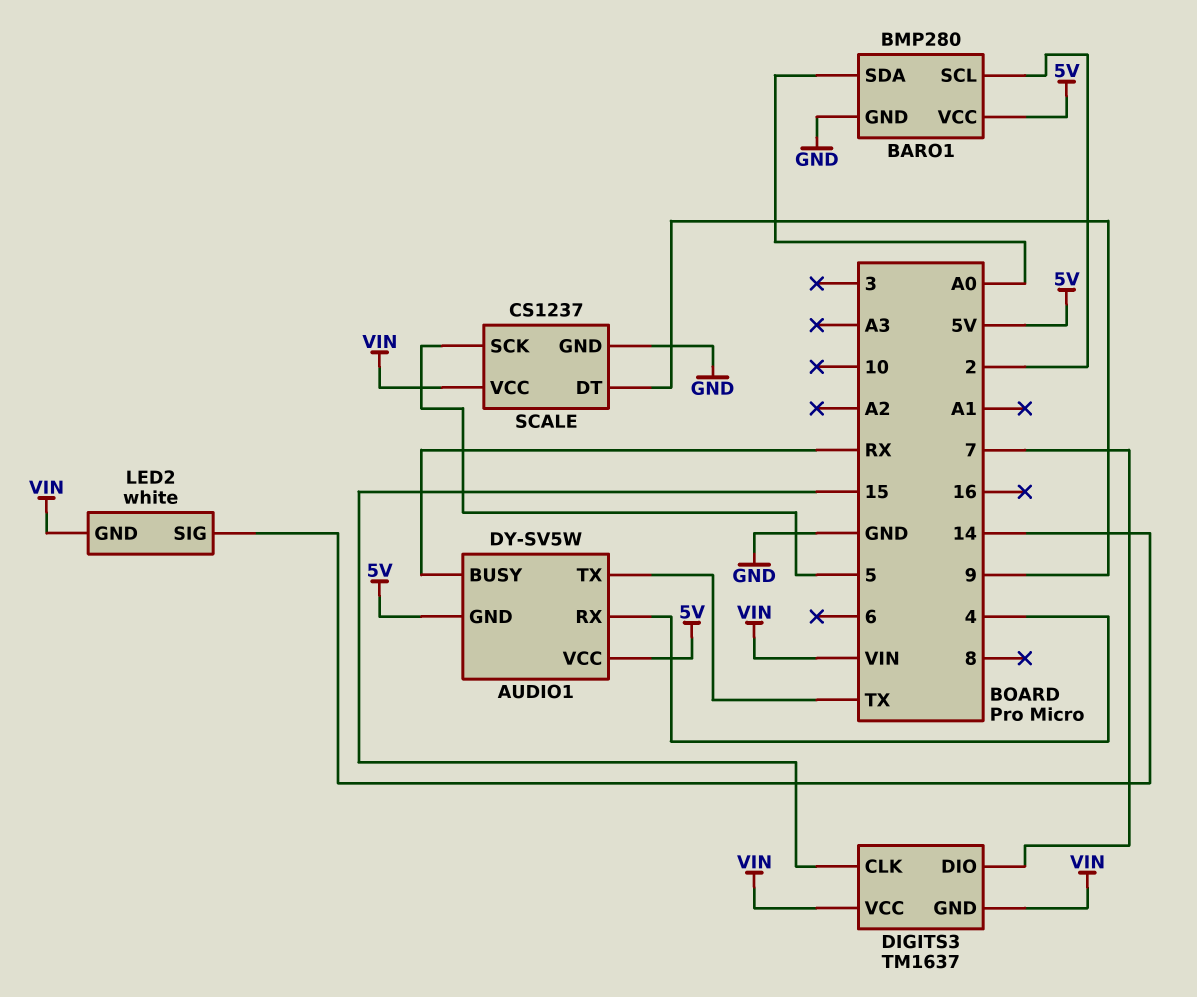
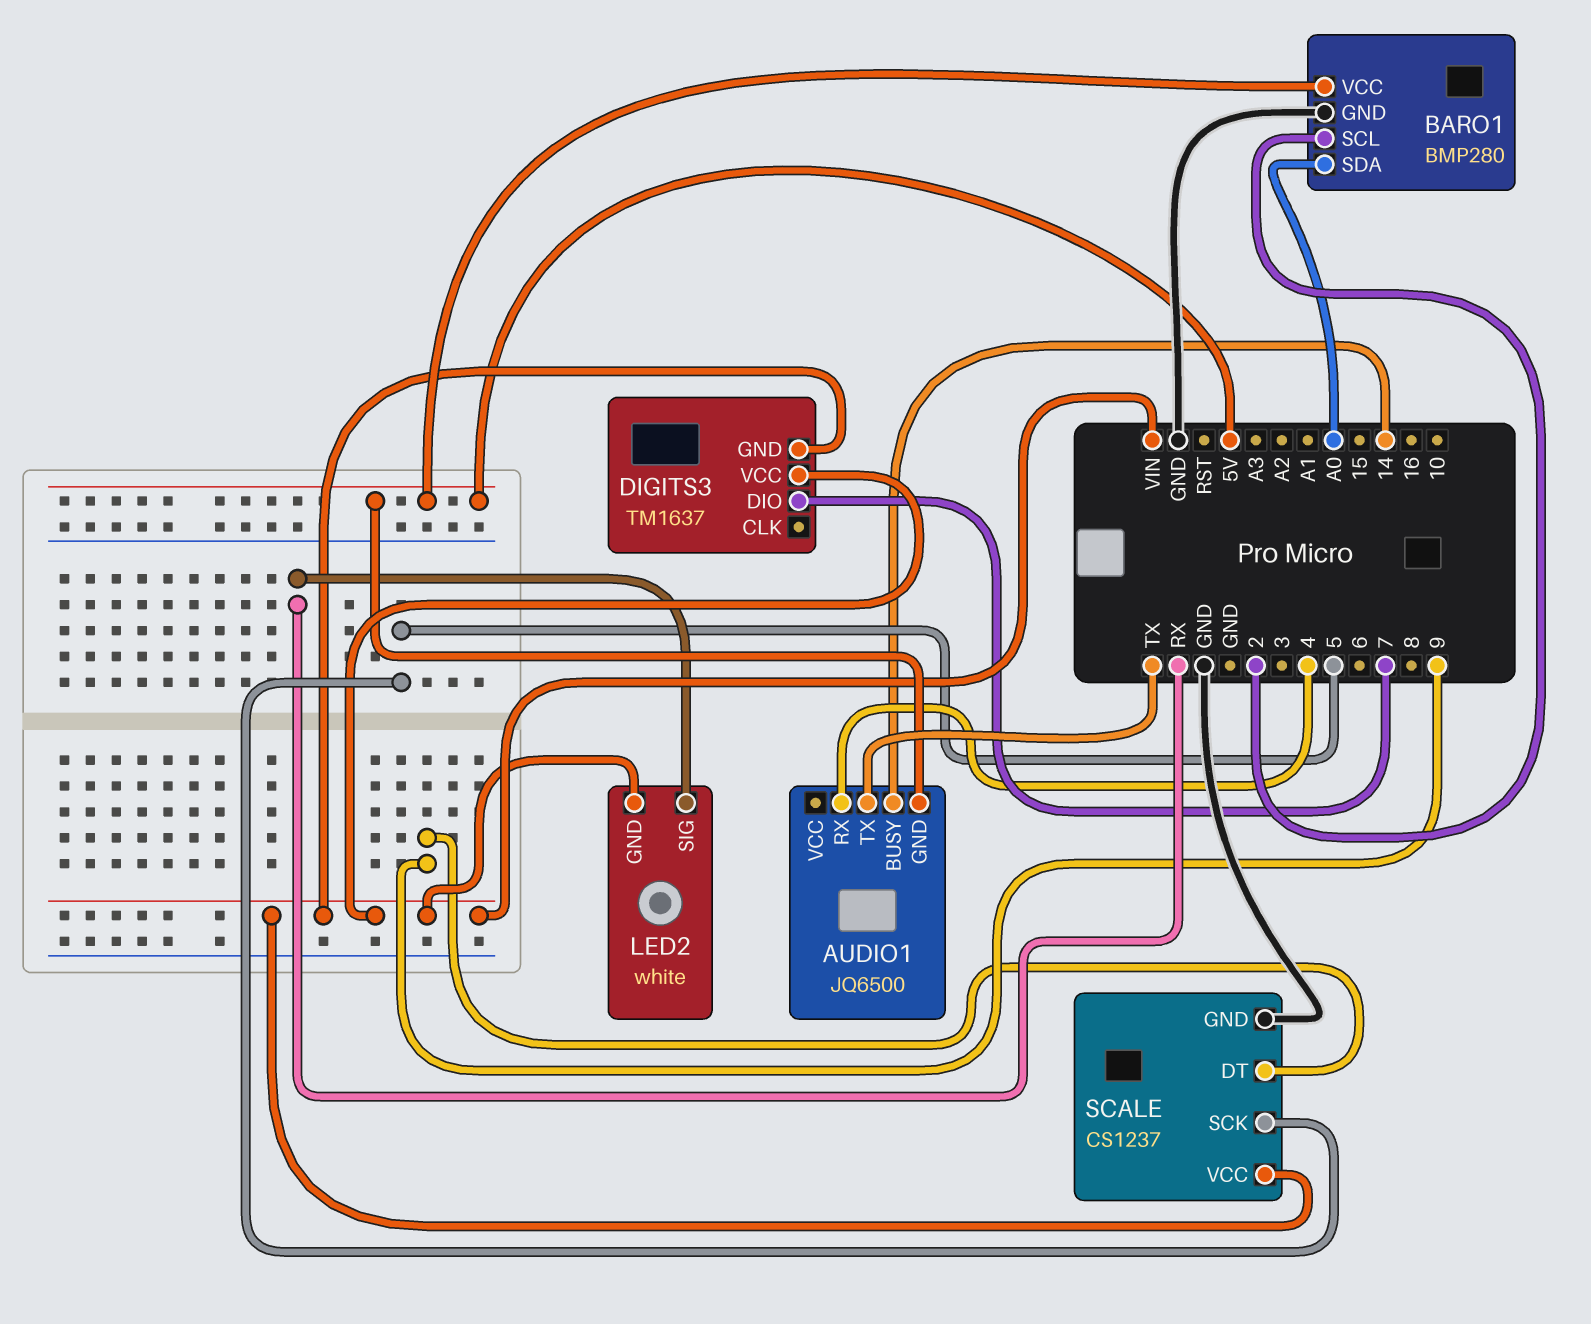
AUDIO1: DY-SV5W -> JQ6500
AUDIO1 pin BUSY: RX -> 14
AUDIO1 pin VCC: 5V -> none
DIGITS3 pin CLK: 15 -> none
LED2 pin SIG: 14 -> RX

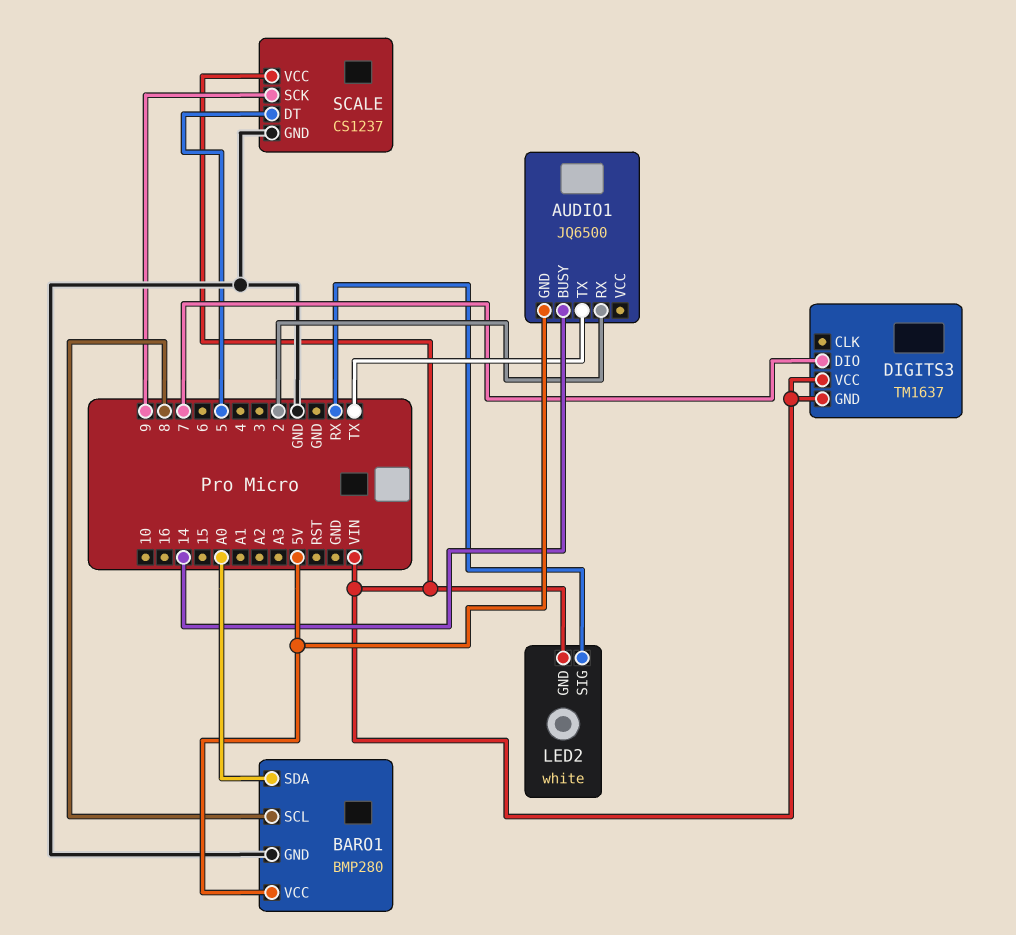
AUDIO1 pin RX: 4 -> 2
BARO1 pin SCL: 2 -> 8
SCALE pin DT: 9 -> 5
SCALE pin SCK: 5 -> 9

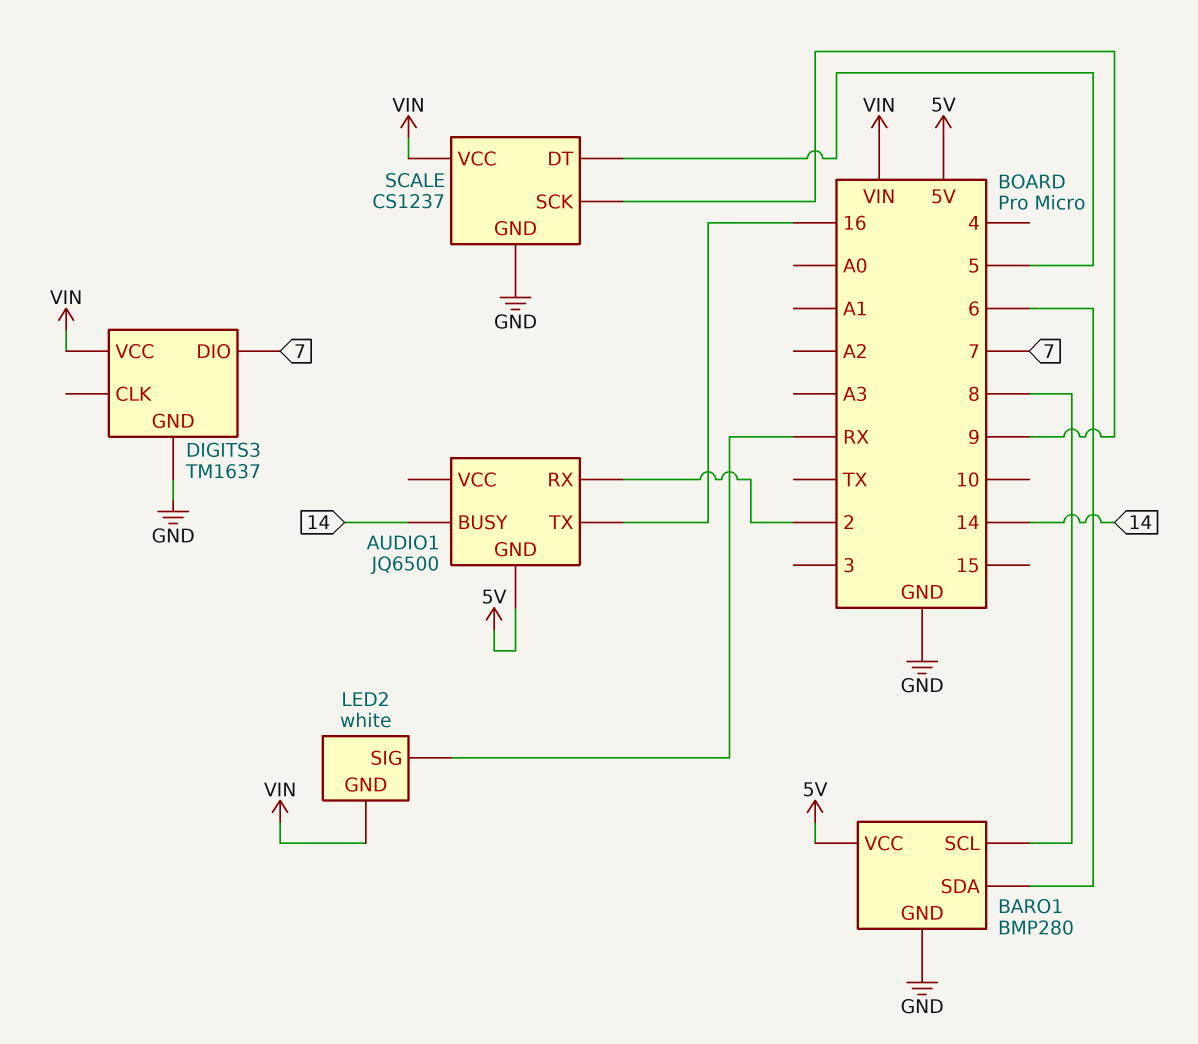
AUDIO1 pin TX: TX -> 16
BARO1 pin SDA: A0 -> 6
DIGITS3 pin GND: VIN -> GND

